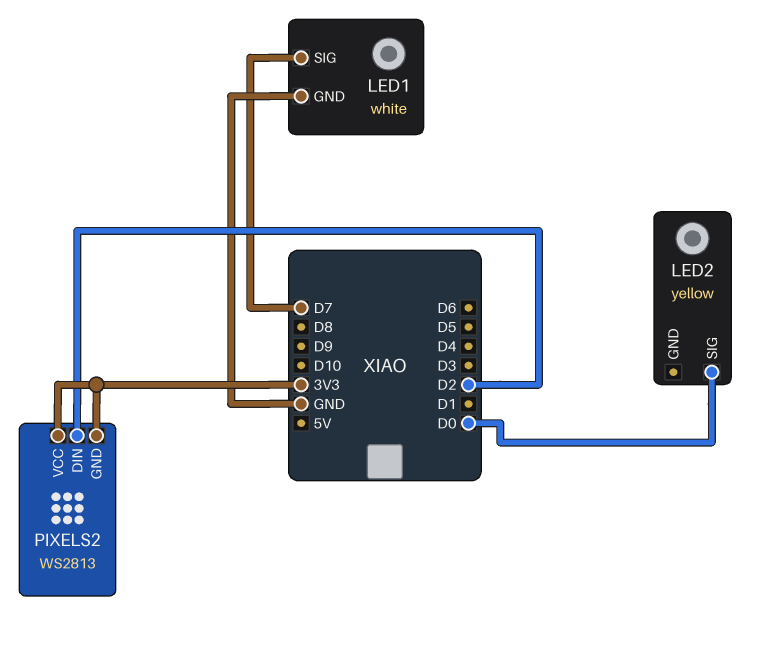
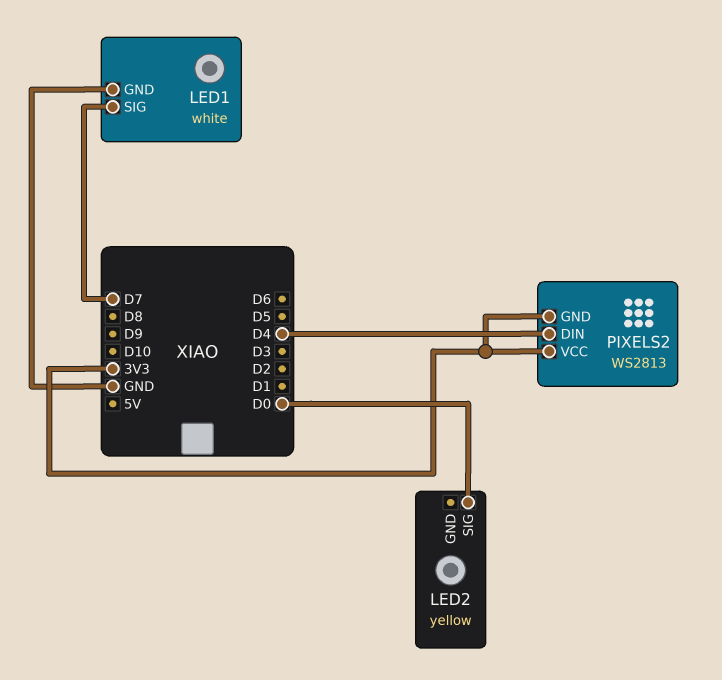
PIXELS2 pin DIN: D2 -> D4

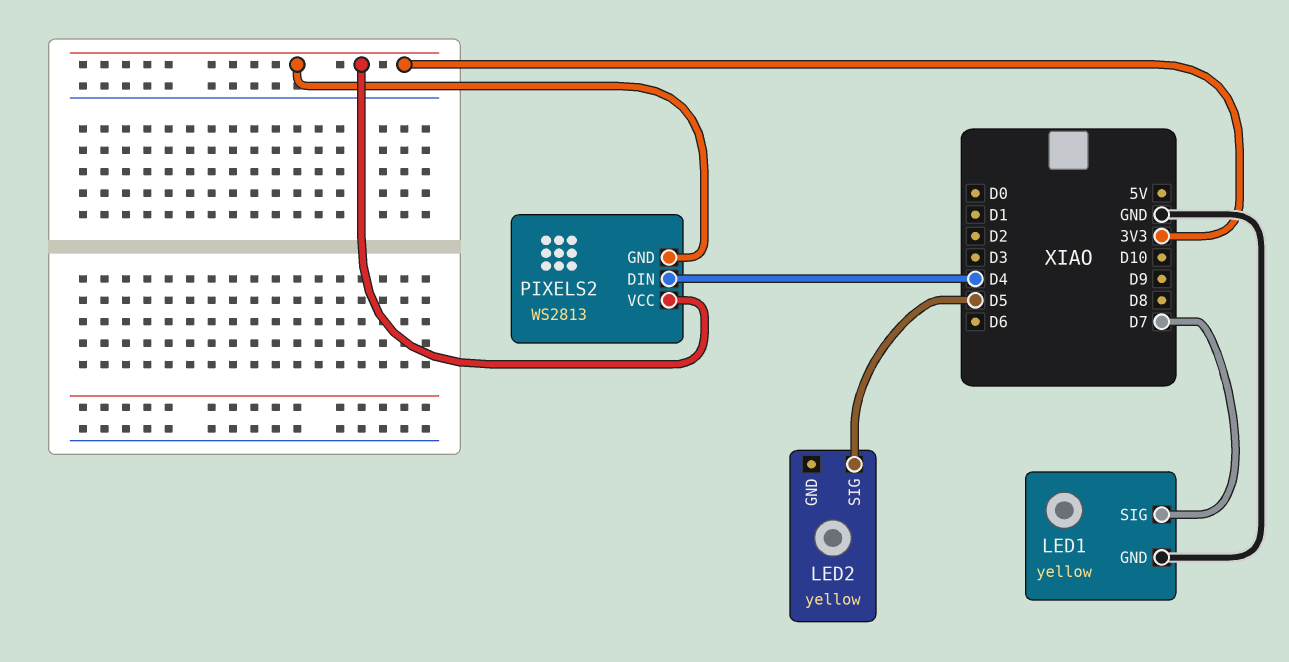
LED1: white -> yellow
LED2 pin SIG: D0 -> D5

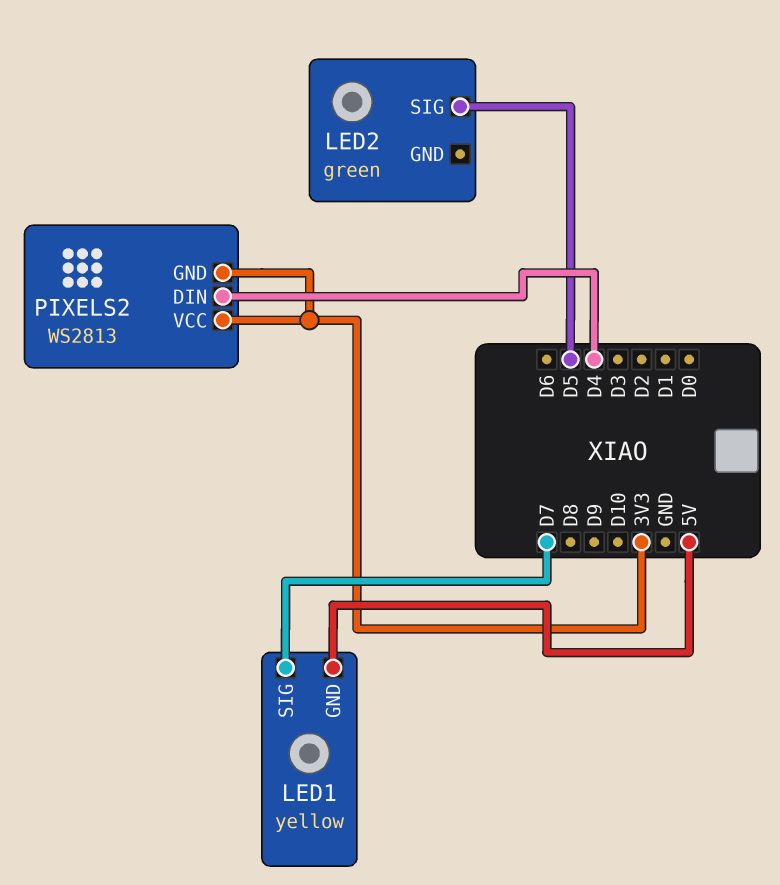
LED1 pin GND: GND -> 5V
LED2: yellow -> green

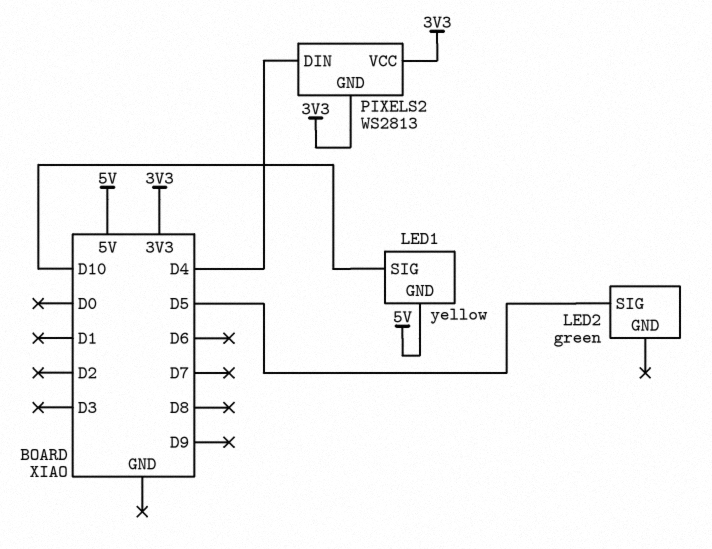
LED1 pin SIG: D7 -> D10

